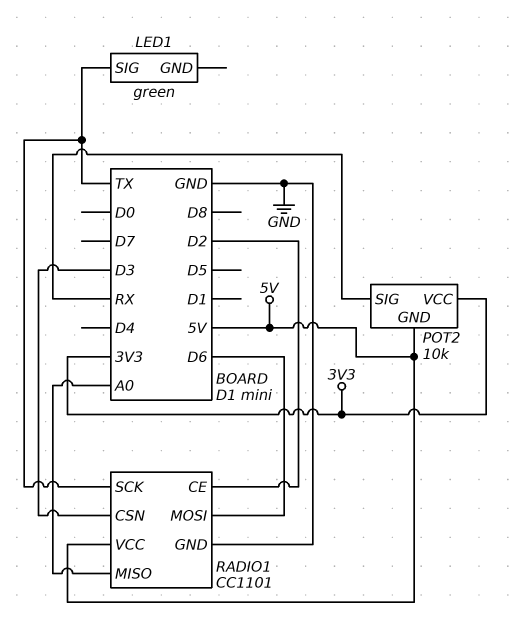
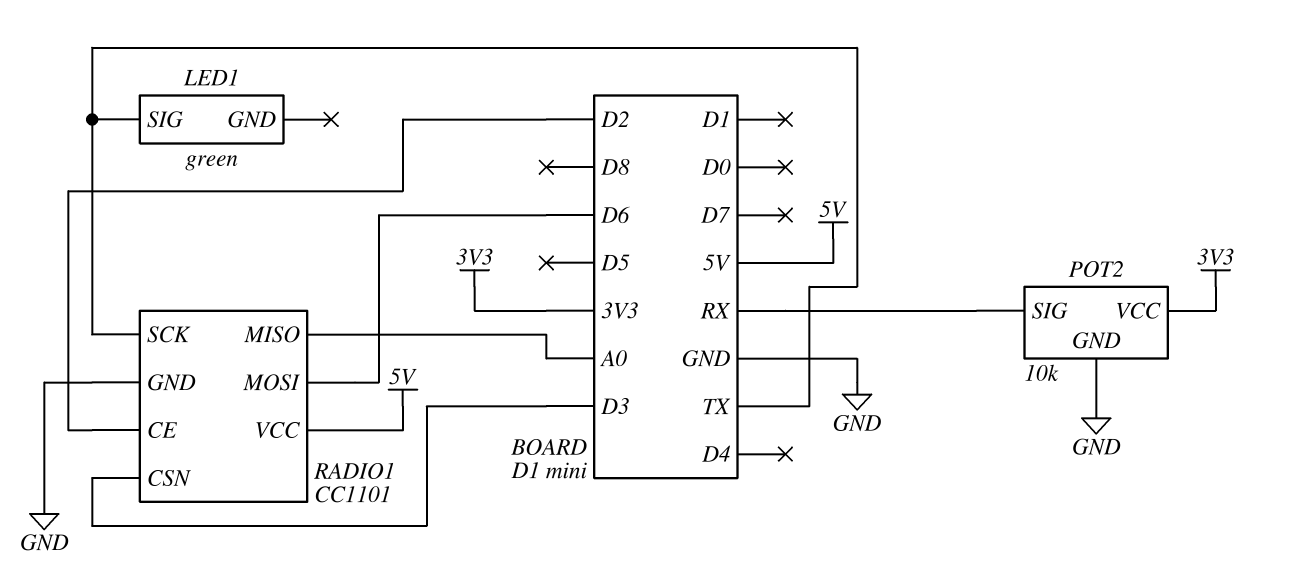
POT2 pin GND: 5V -> GND

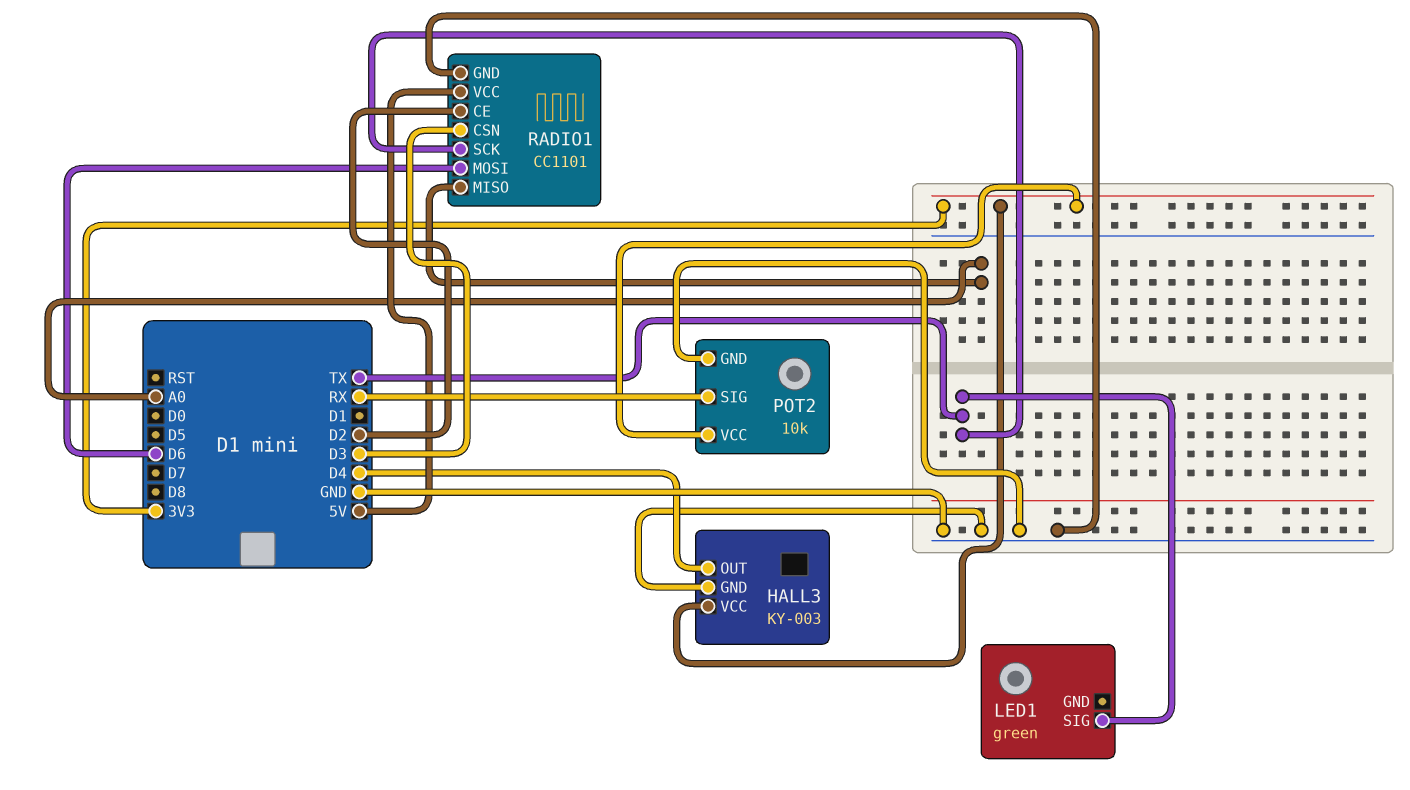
HALL3: none -> KY-003
HALL3 pin GND: none -> GND
HALL3 pin OUT: none -> D4
HALL3 pin VCC: none -> 3V3

